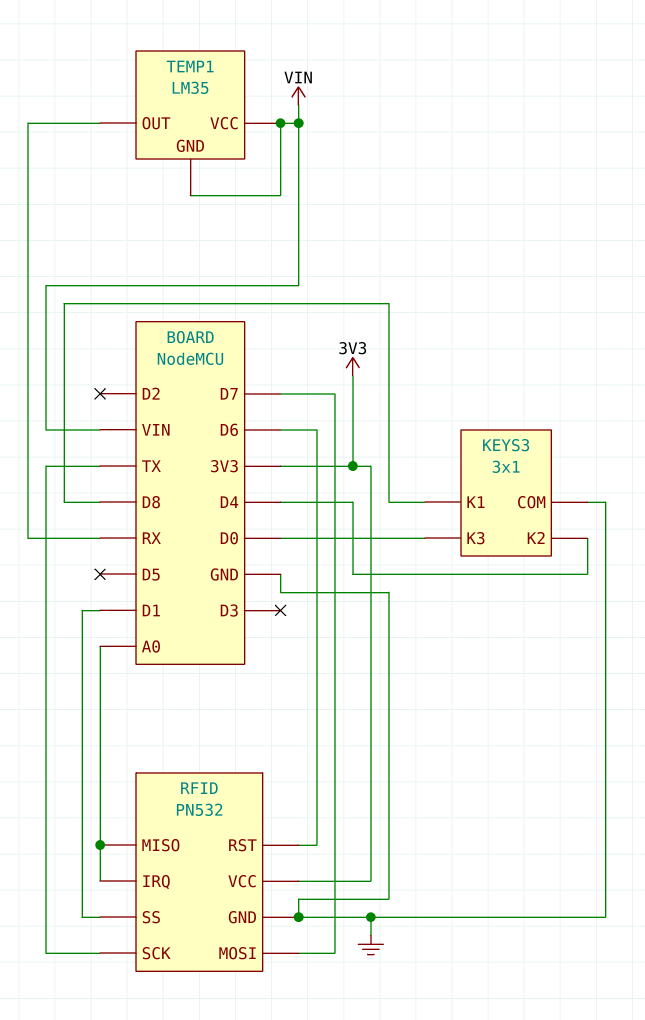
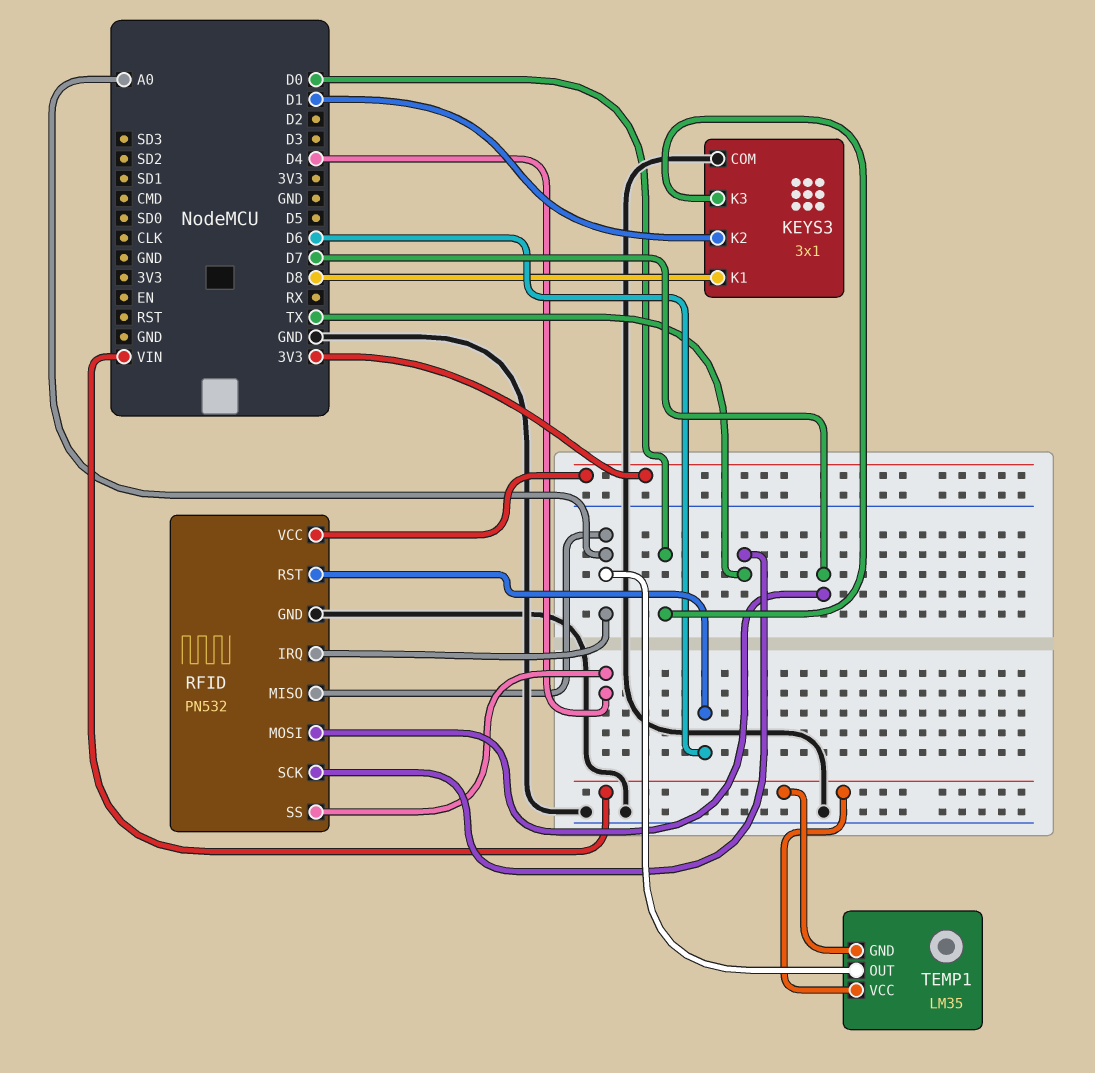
KEYS3 pin K2: D4 -> D1
RFID pin SS: D1 -> D4
TEMP1 pin OUT: RX -> A0

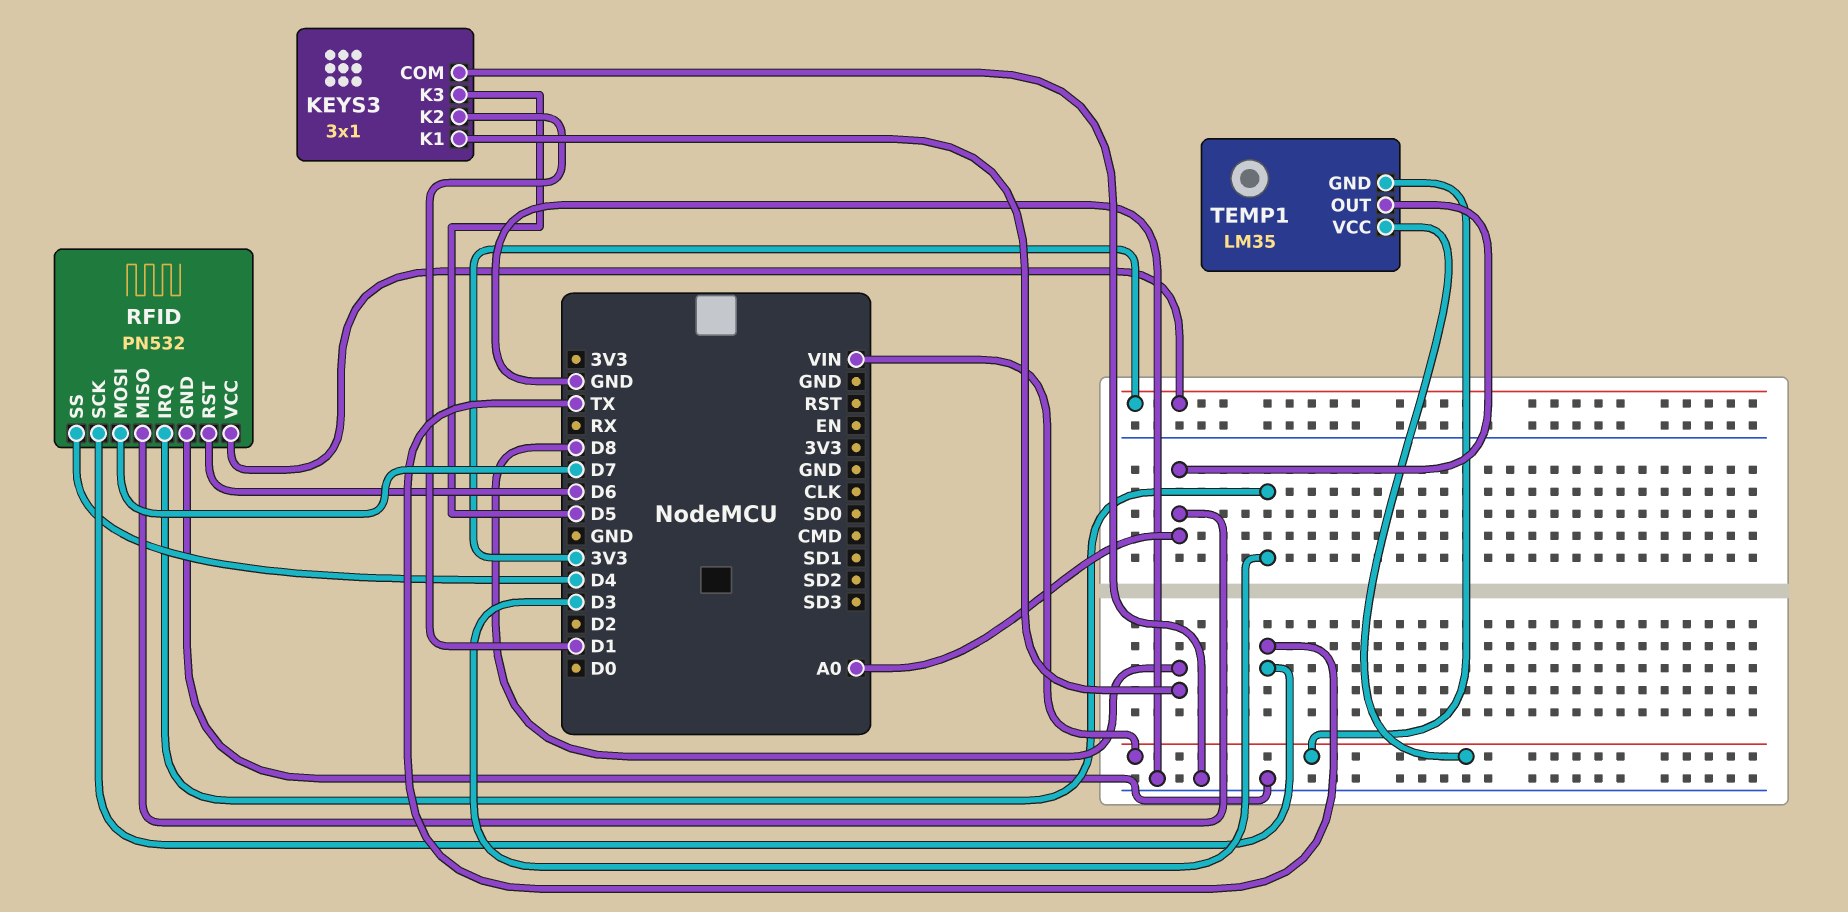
KEYS3 pin K3: D0 -> D5
RFID pin IRQ: A0 -> D3

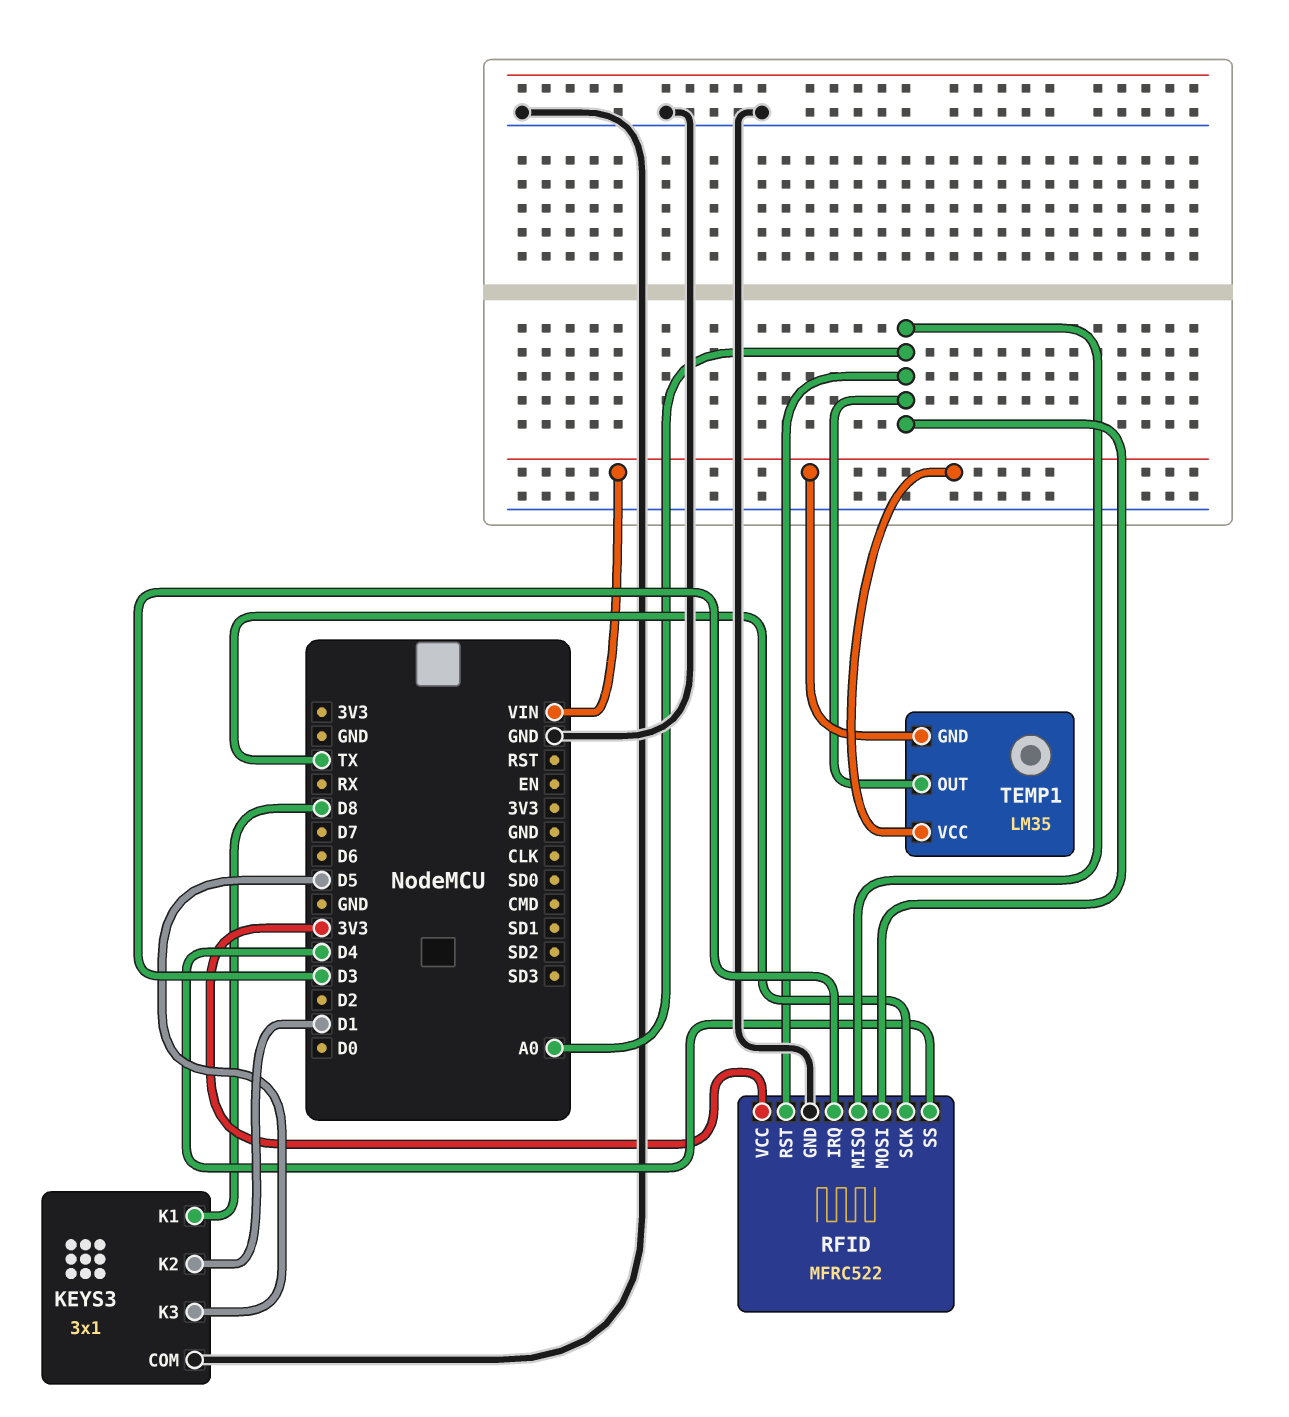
RFID: PN532 -> MFRC522
RFID pin MOSI: D7 -> A0
RFID pin RST: D6 -> A0

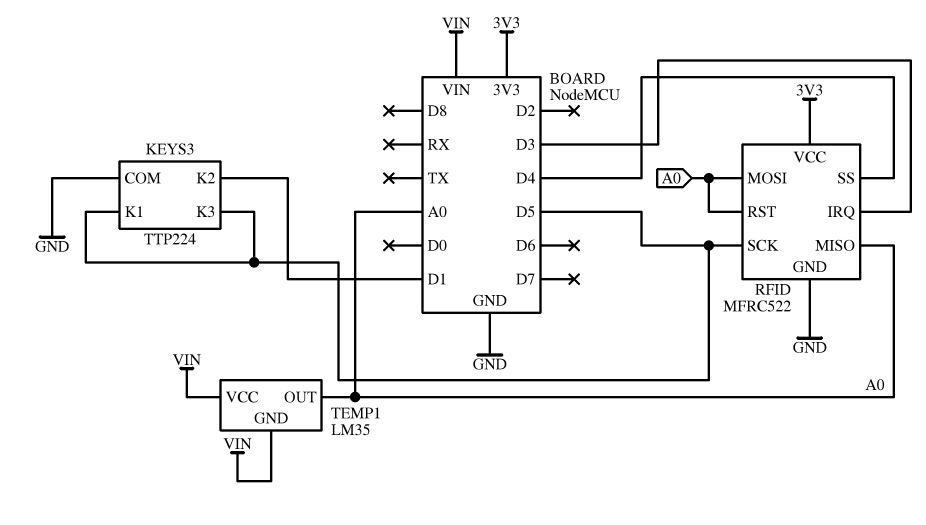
KEYS3: 3x1 -> TTP224
KEYS3 pin K1: D8 -> D5
RFID pin SCK: TX -> D5

